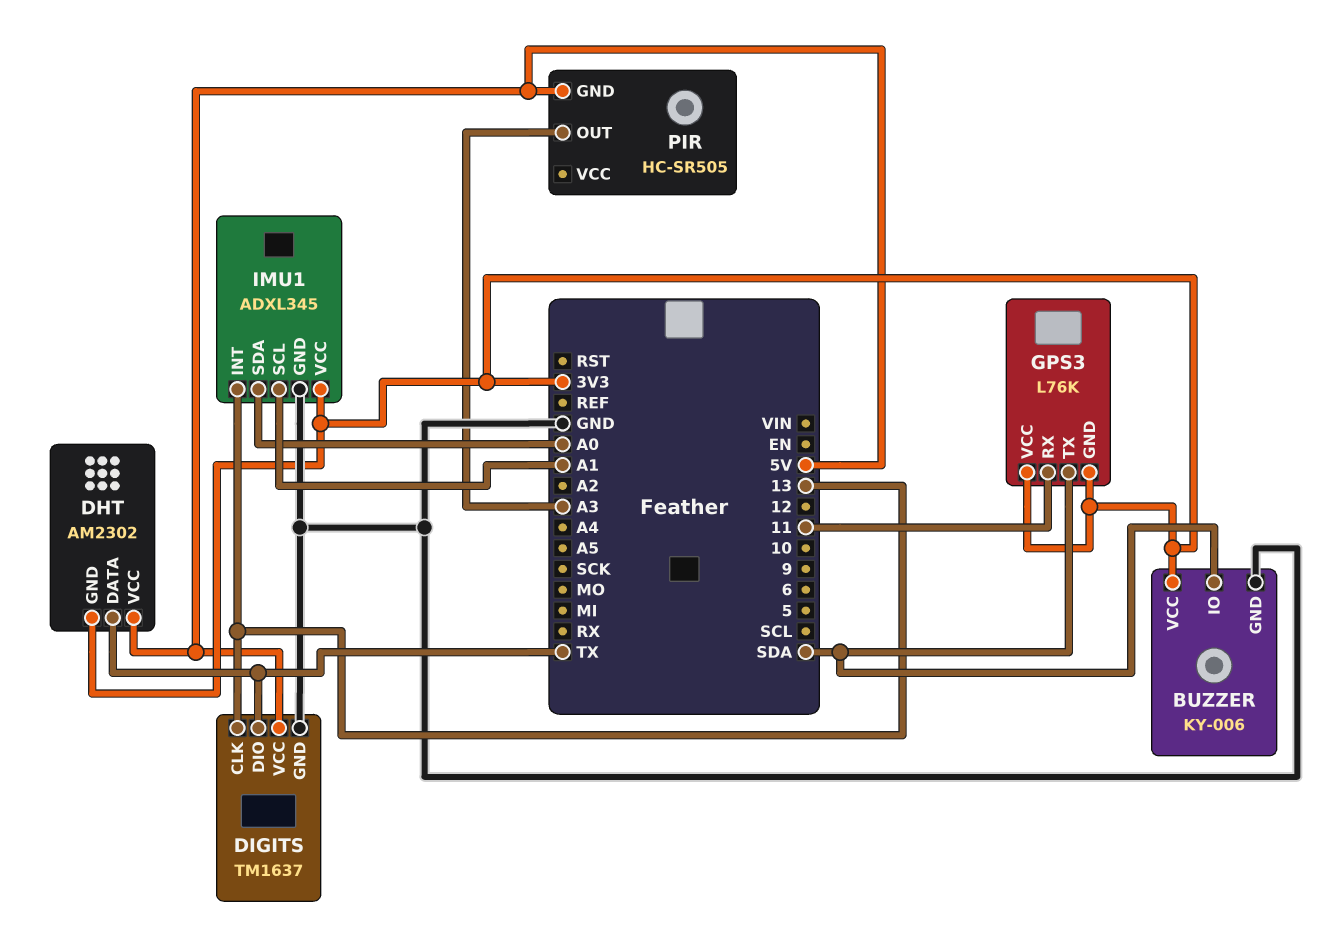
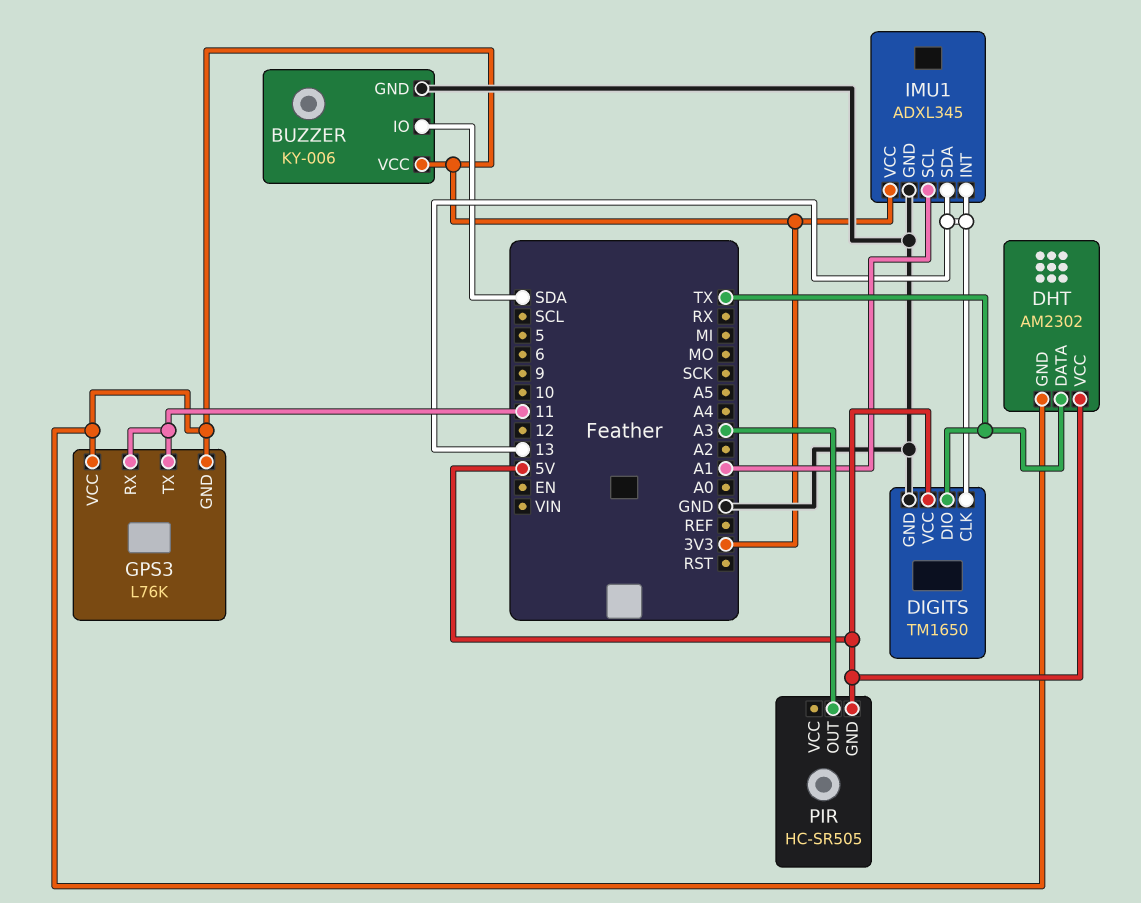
DIGITS: TM1637 -> TM1650
GPS3 pin TX: SDA -> 11
IMU1 pin SDA: A0 -> 13

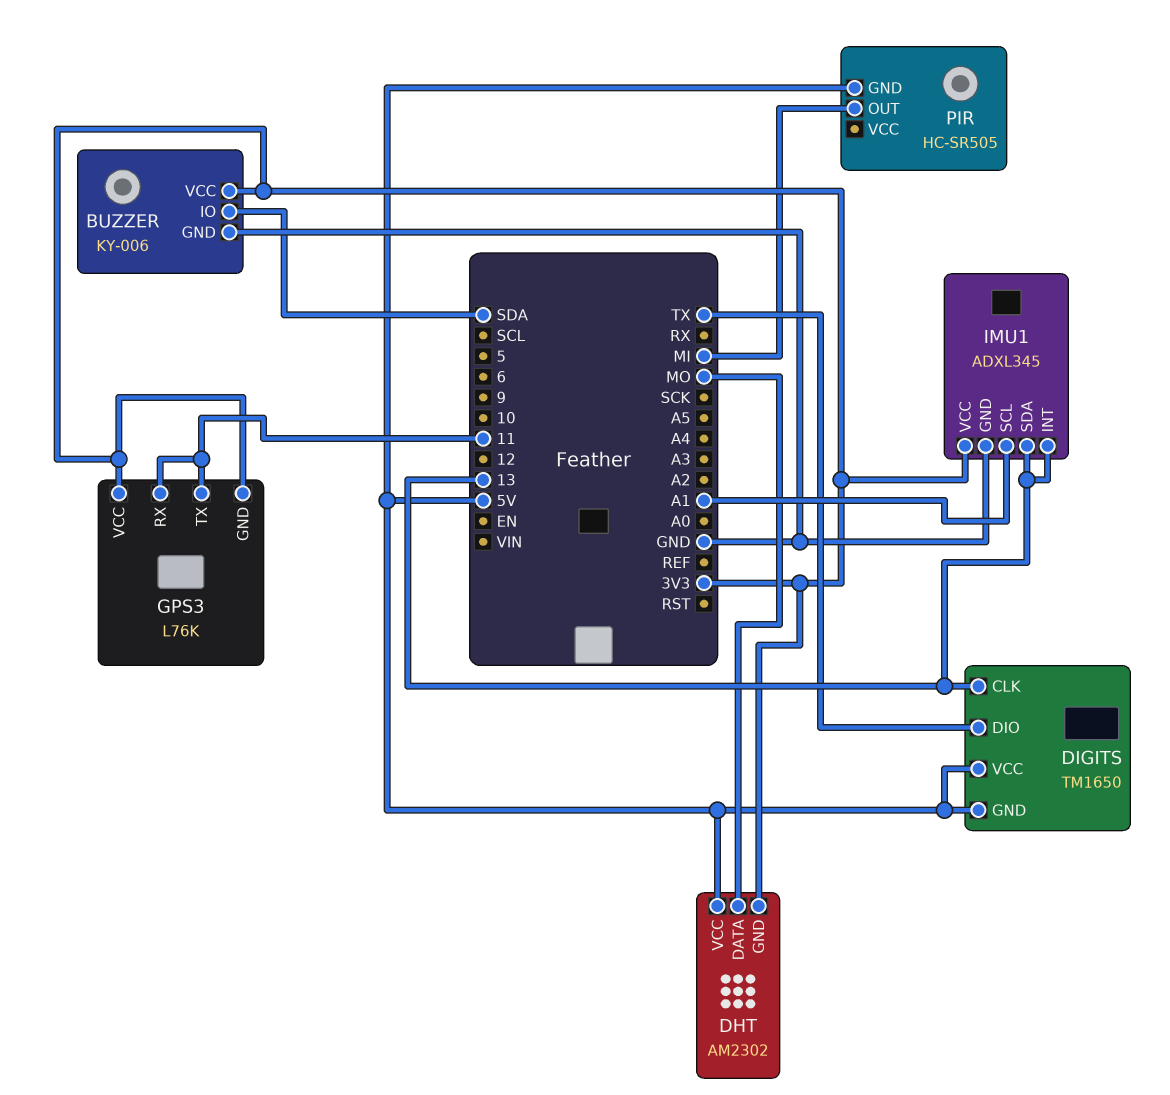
DHT pin DATA: TX -> MO
DIGITS pin GND: GND -> 5V
PIR pin OUT: A3 -> MI

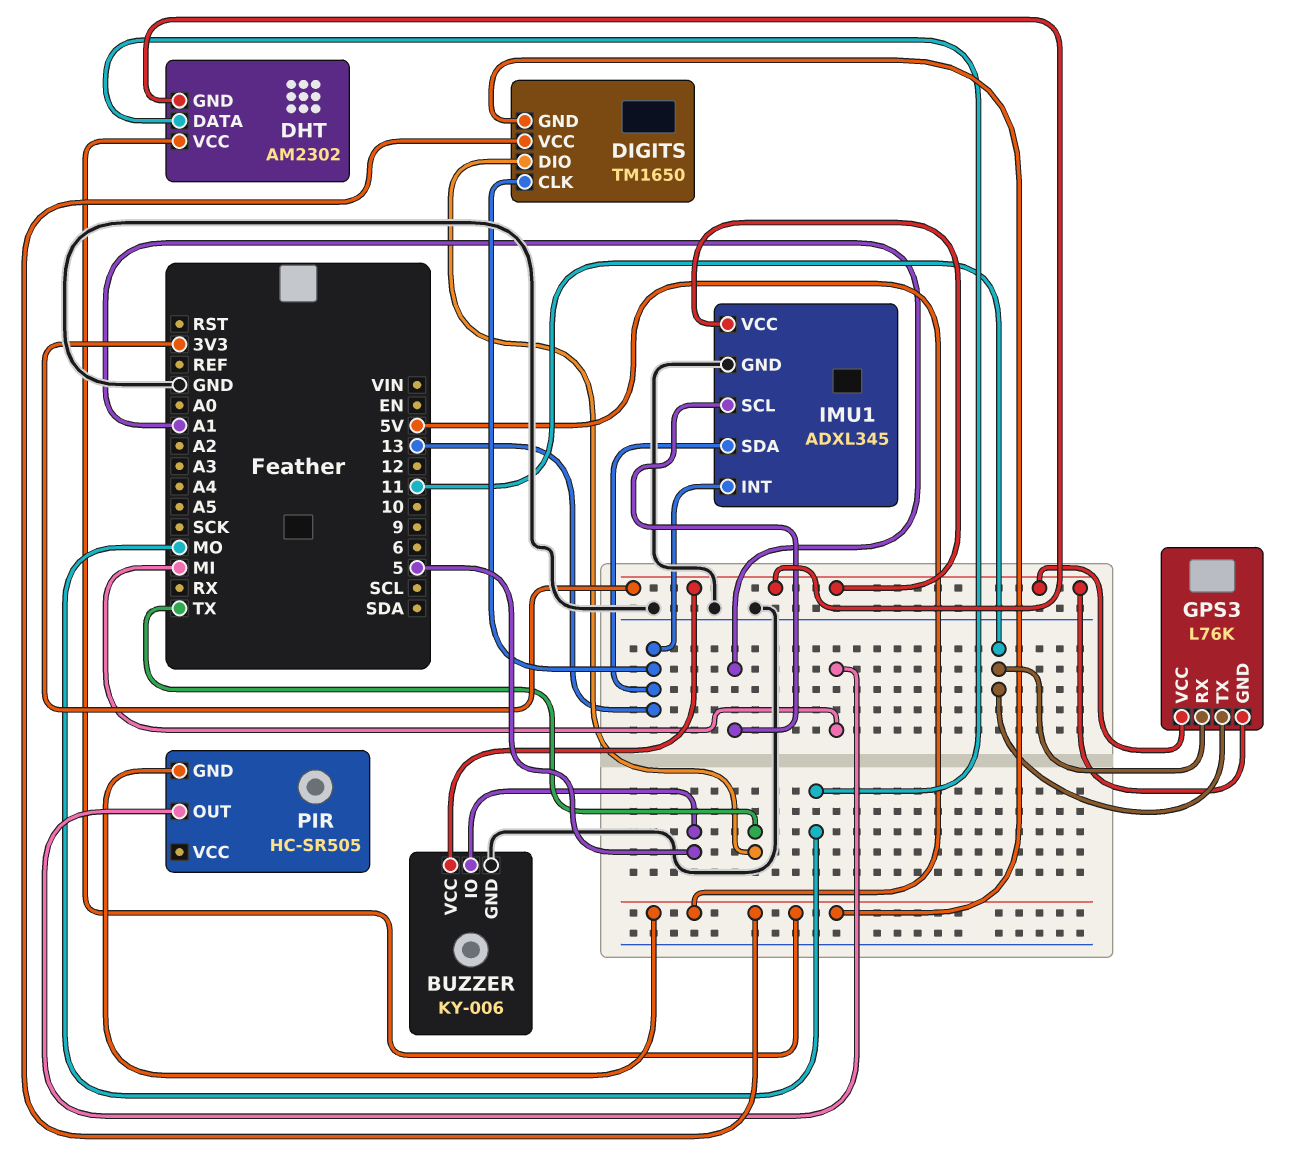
BUZZER pin IO: SDA -> 5

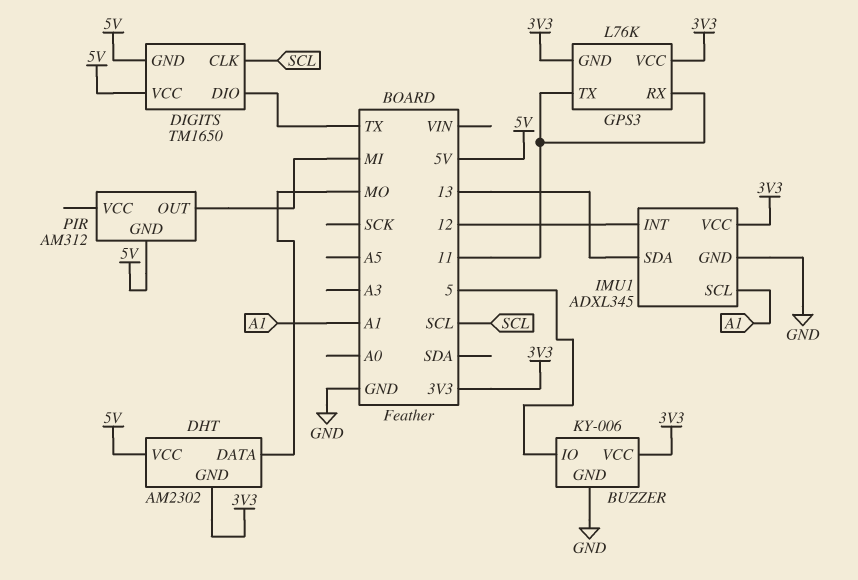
DIGITS pin CLK: 13 -> SCL
IMU1 pin INT: 13 -> 12
PIR: HC-SR505 -> AM312

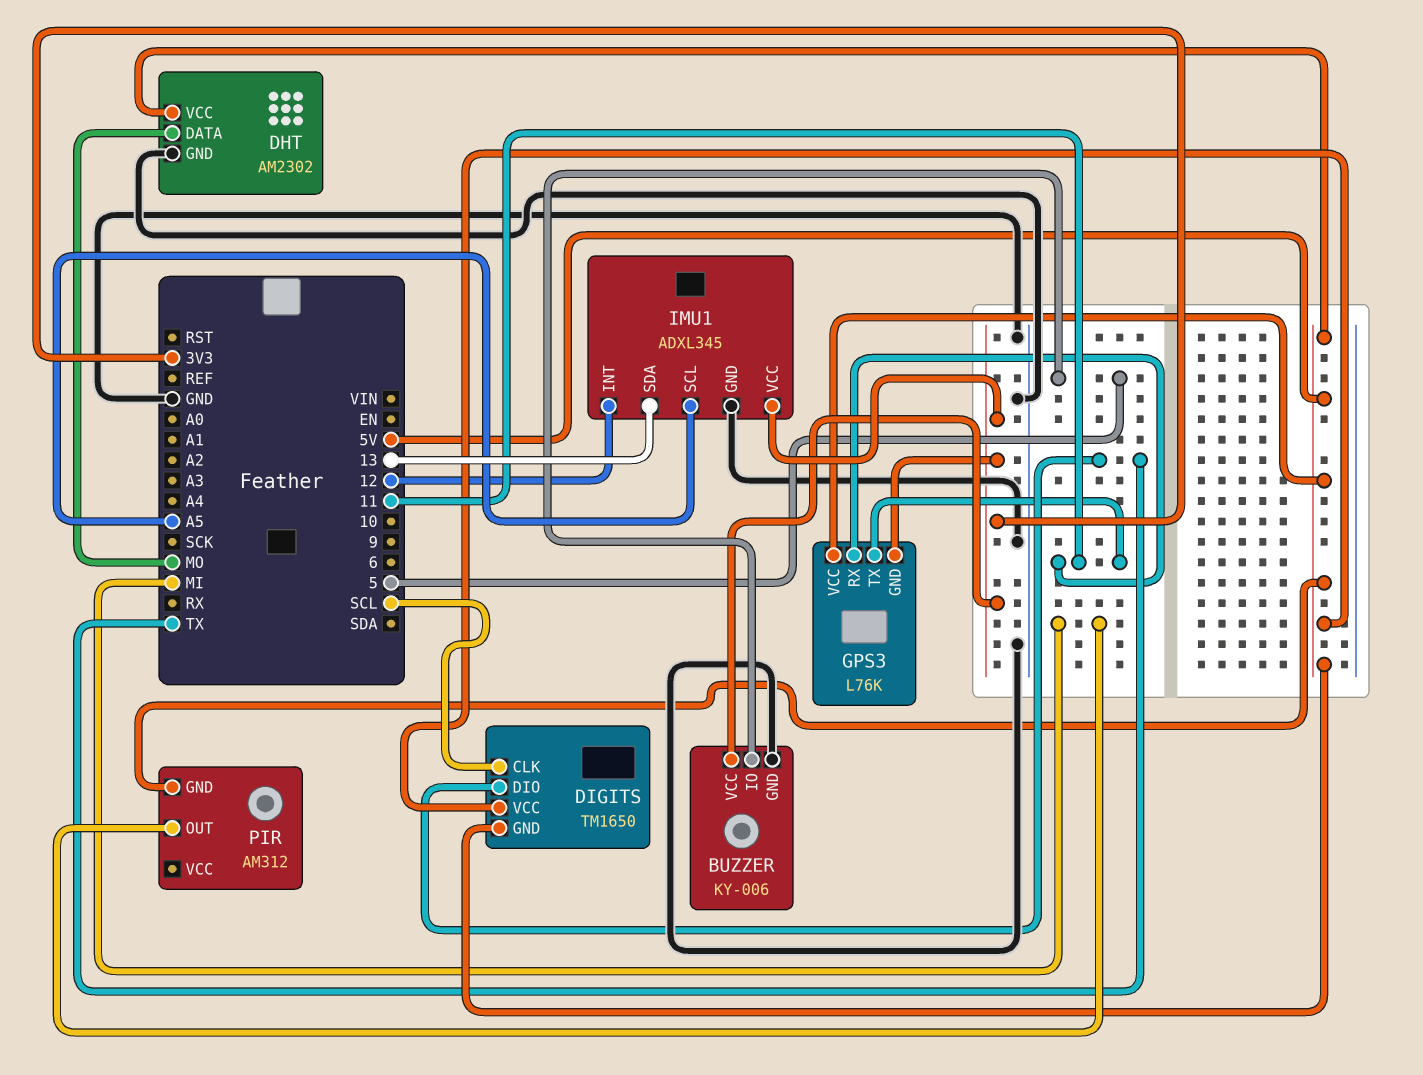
DHT pin GND: 3V3 -> GND
GPS3 pin VCC: 3V3 -> 5V
IMU1 pin SCL: A1 -> A5

